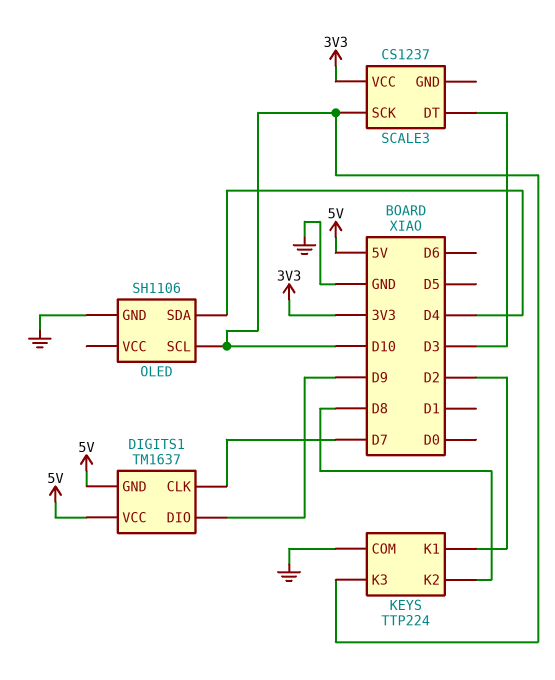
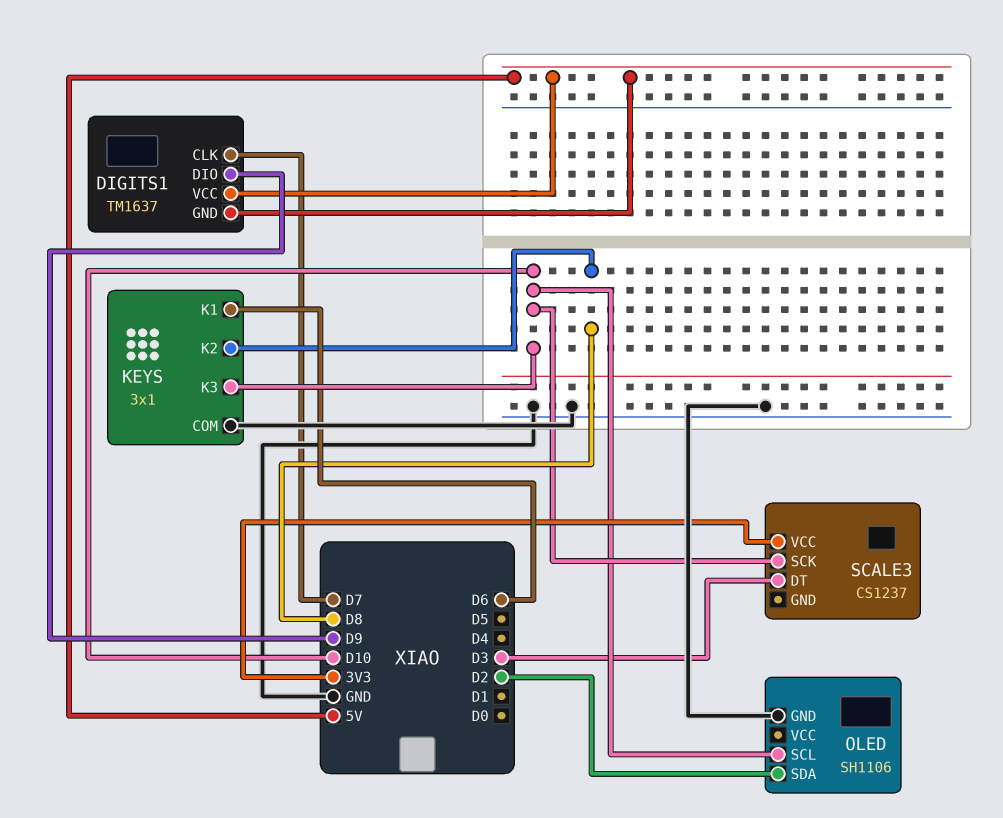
KEYS: TTP224 -> 3x1
KEYS pin K1: D2 -> D6
OLED pin SDA: D4 -> D2

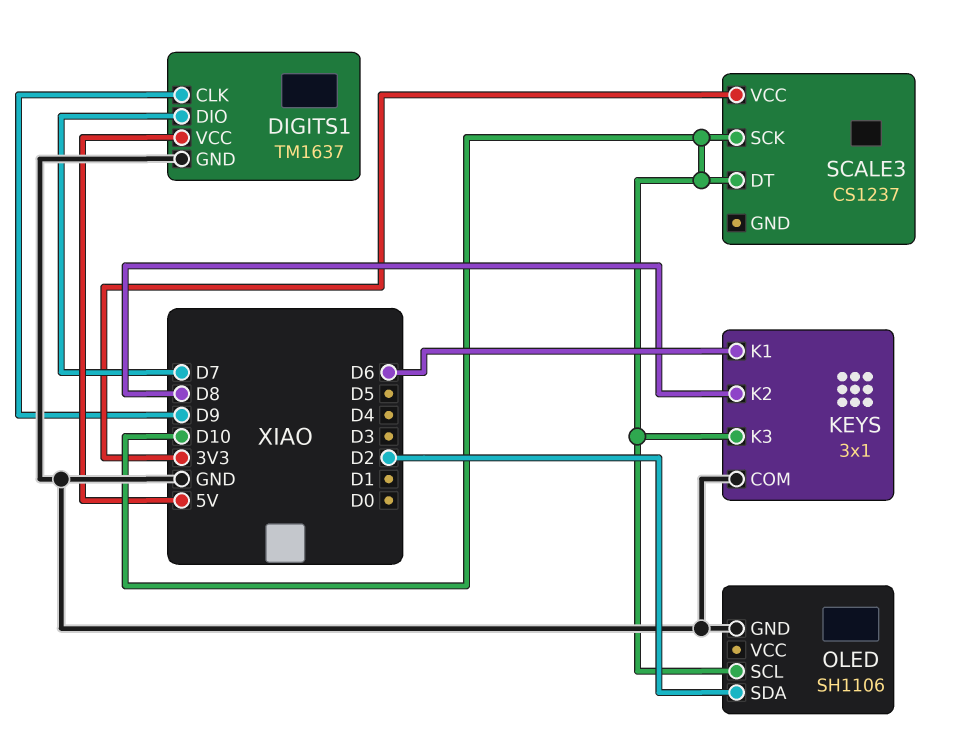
DIGITS1 pin CLK: D7 -> D9
DIGITS1 pin DIO: D9 -> D7
DIGITS1 pin GND: 5V -> GND
SCALE3 pin DT: D3 -> D10

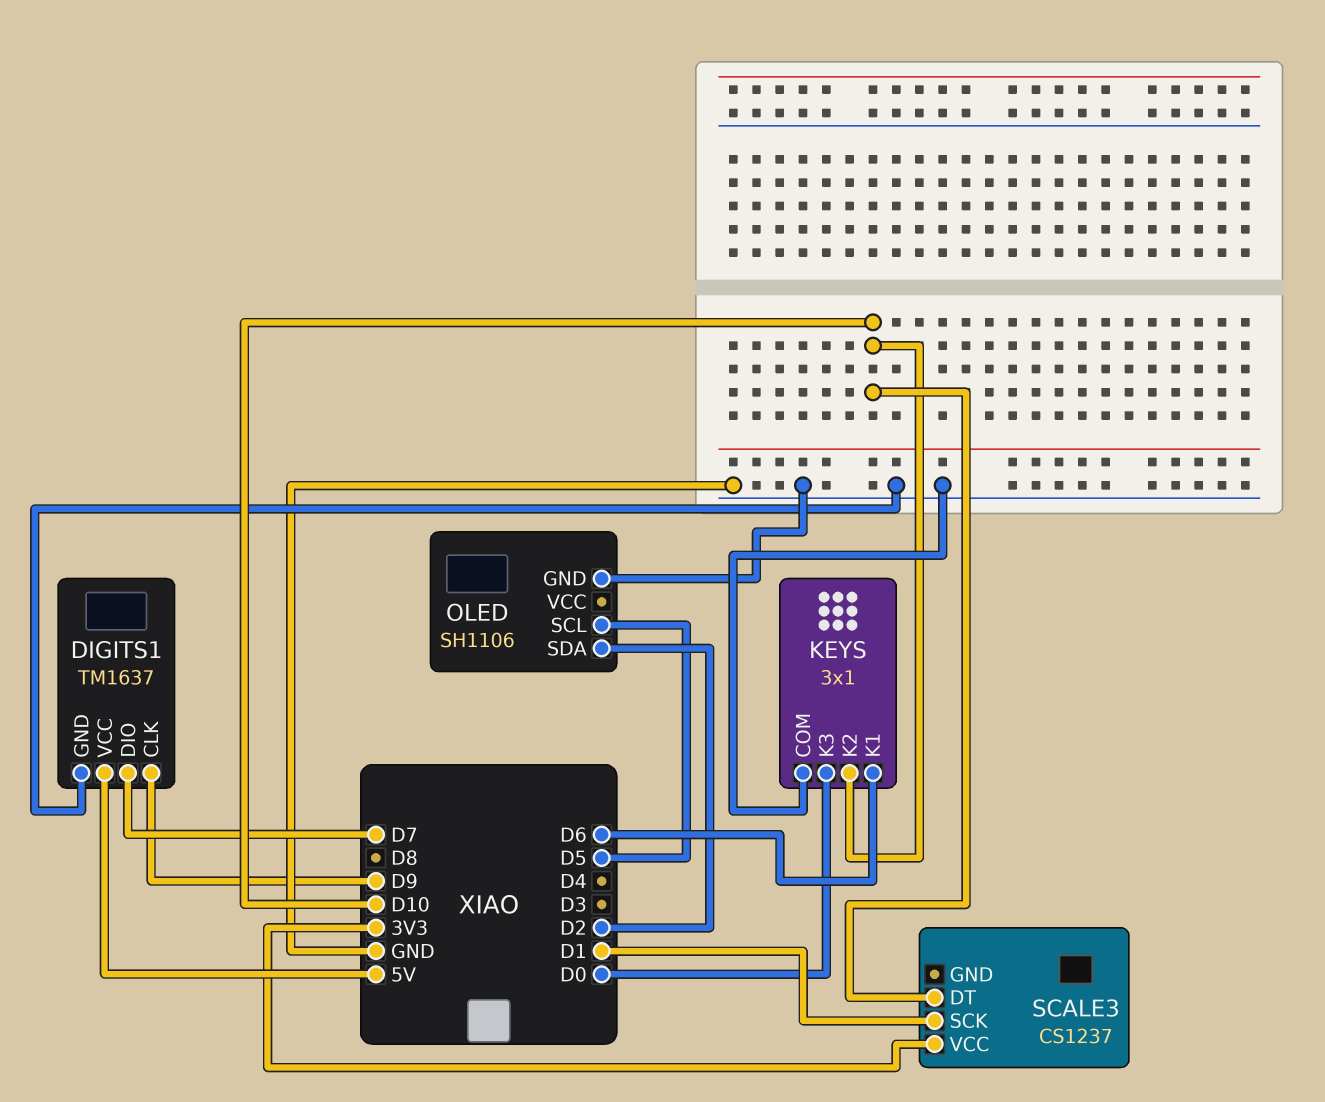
KEYS pin K2: D8 -> D10
KEYS pin K3: D10 -> D0
OLED pin SCL: D10 -> D5
SCALE3 pin SCK: D10 -> D1

